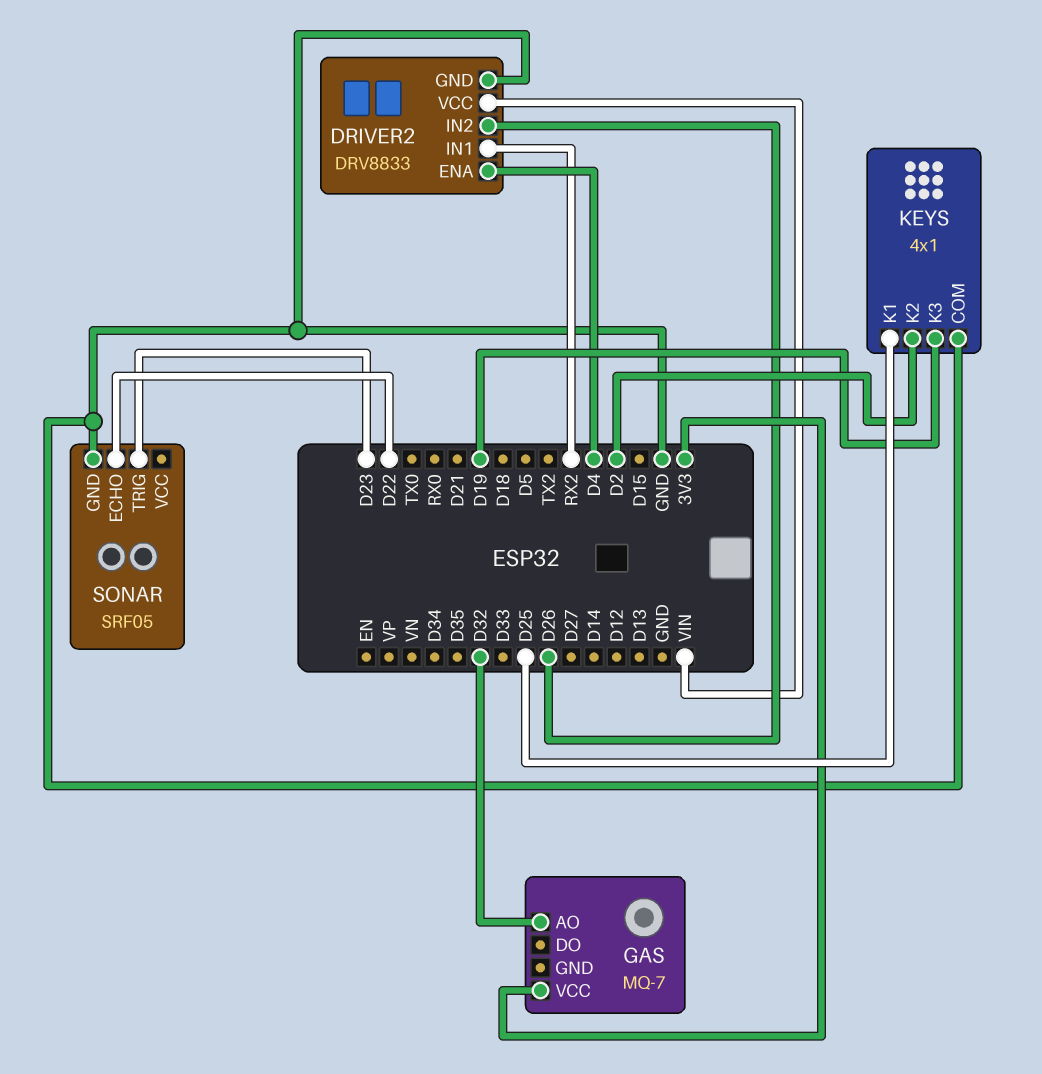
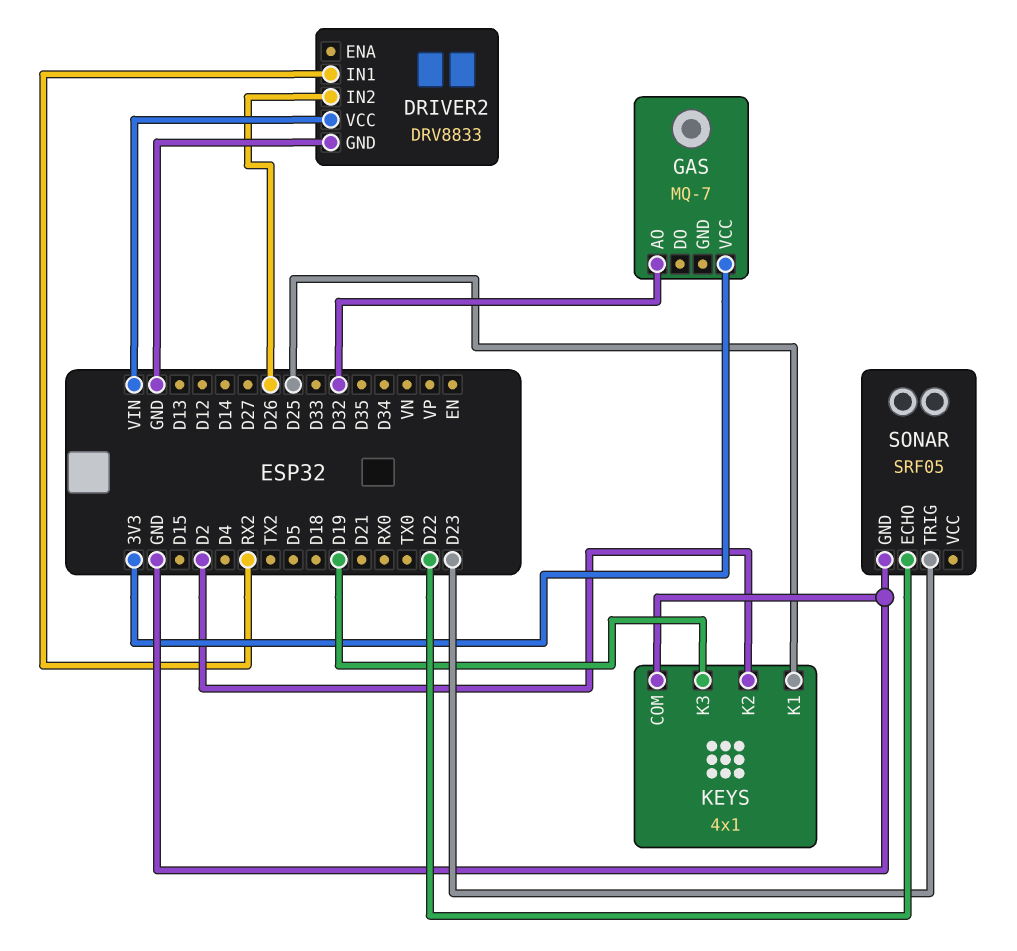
DRIVER2 pin ENA: D4 -> none

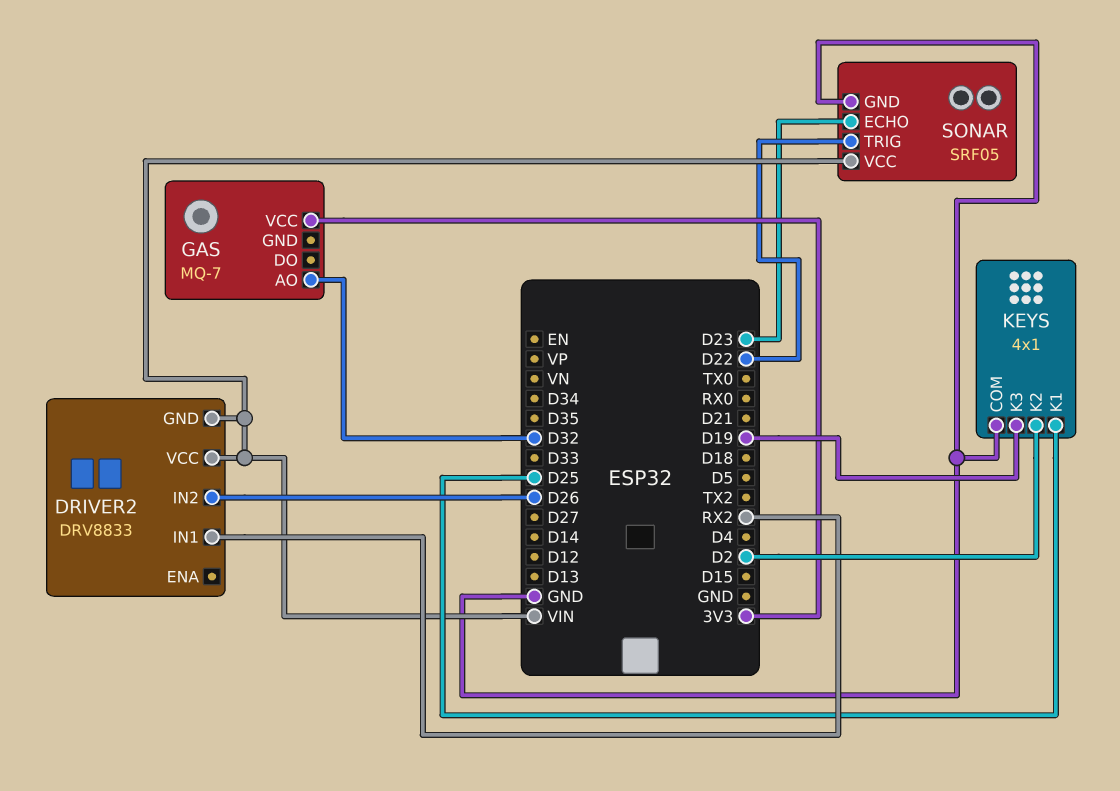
DRIVER2 pin GND: GND -> VIN
SONAR pin ECHO: D22 -> D23
SONAR pin TRIG: D23 -> D22
SONAR pin VCC: none -> VIN

